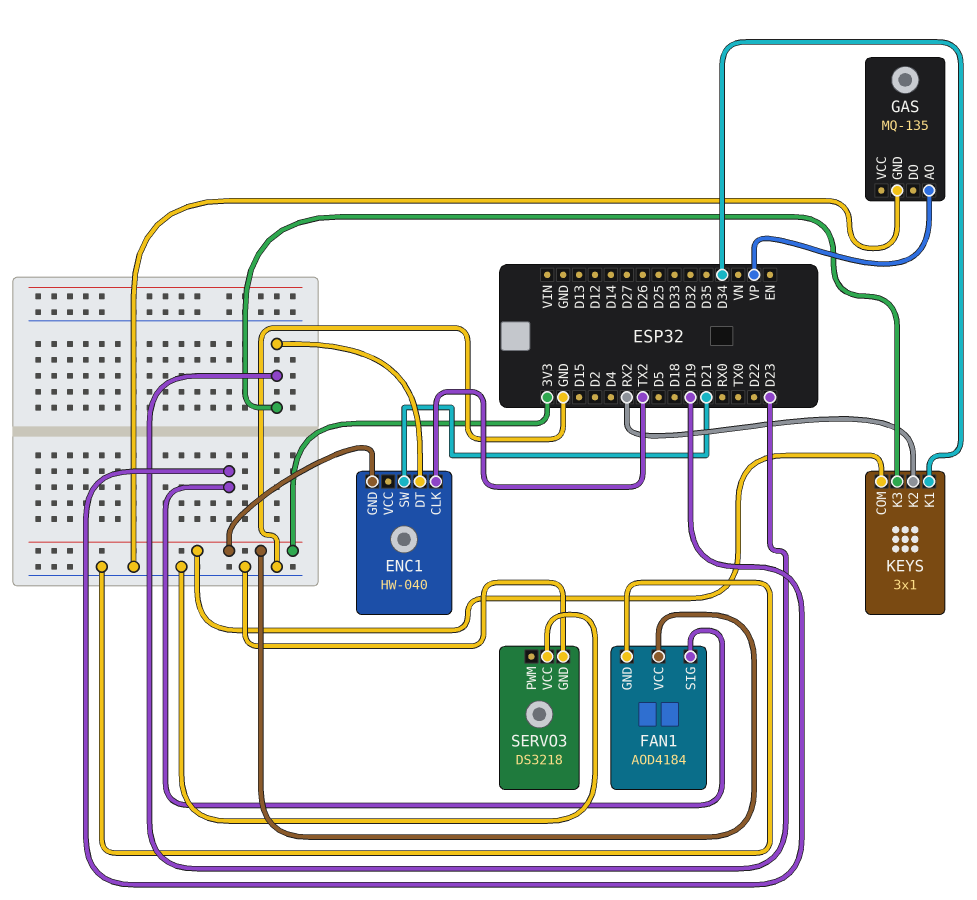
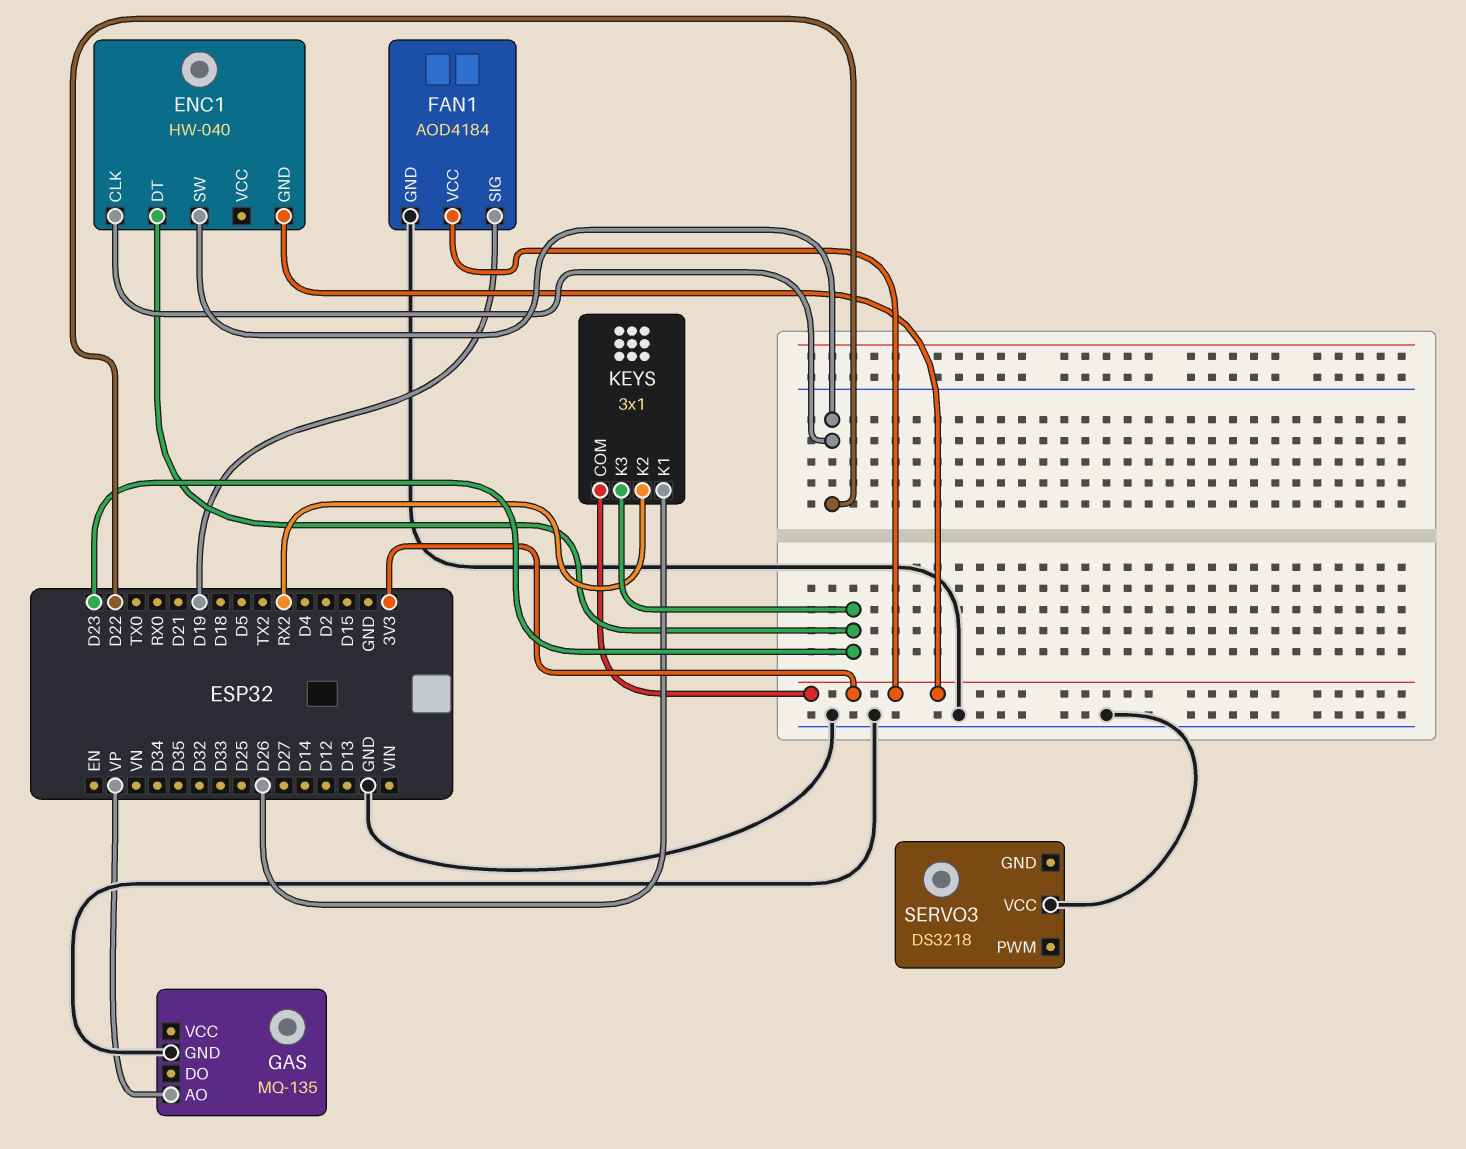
ENC1 pin CLK: TX2 -> D22
ENC1 pin SW: D21 -> D22
KEYS pin K1: D34 -> D26
SERVO3 pin GND: GND -> none

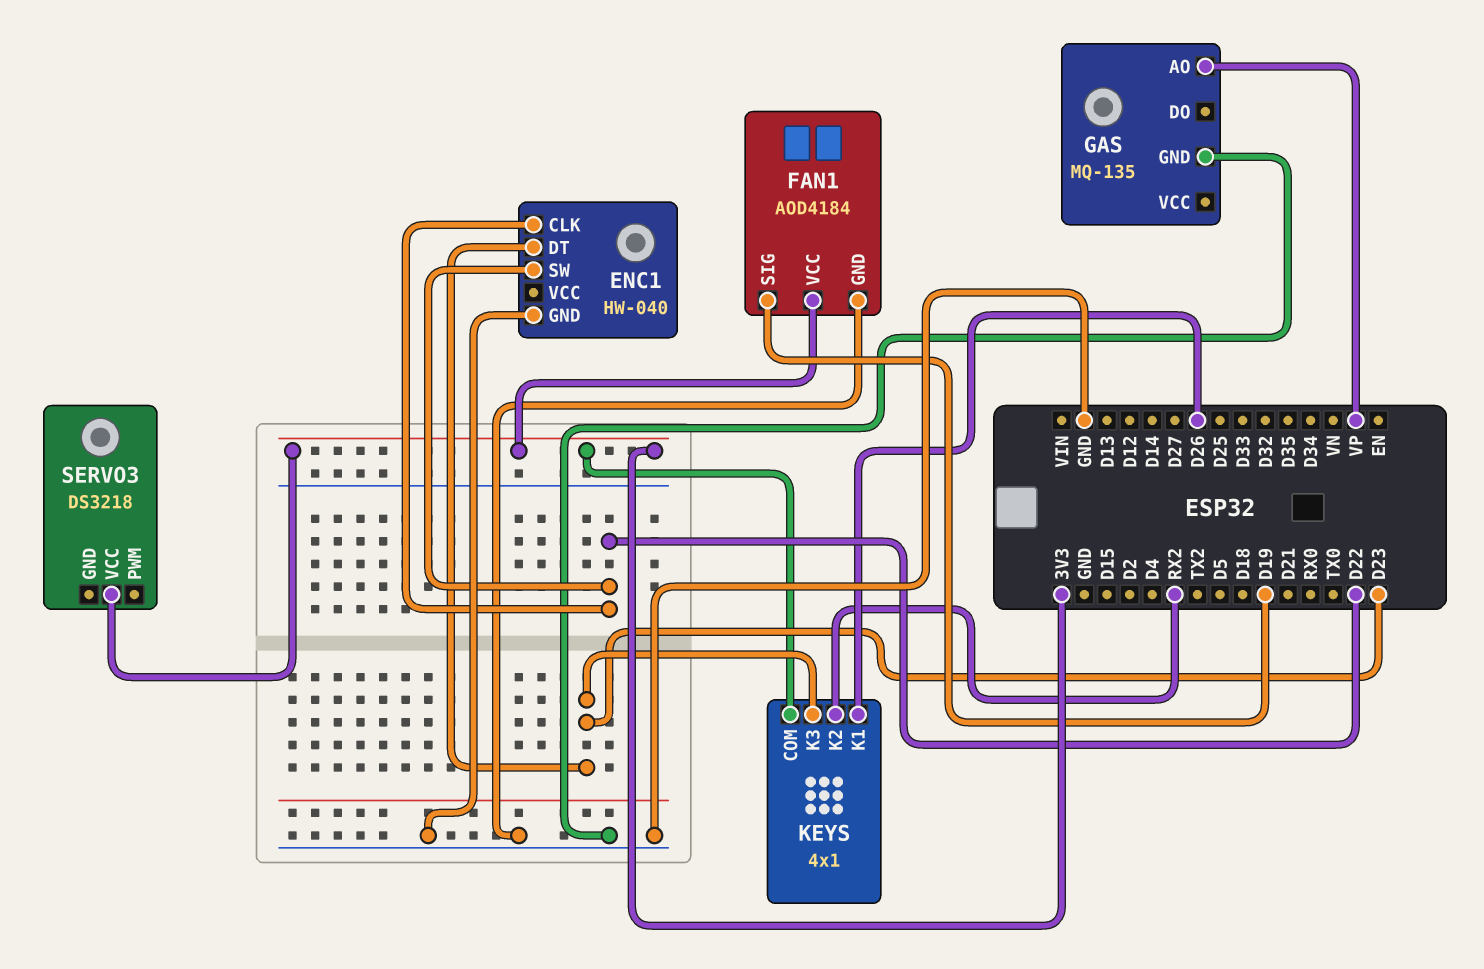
ENC1 pin GND: 3V3 -> GND
KEYS: 3x1 -> 4x1
SERVO3 pin VCC: GND -> 3V3

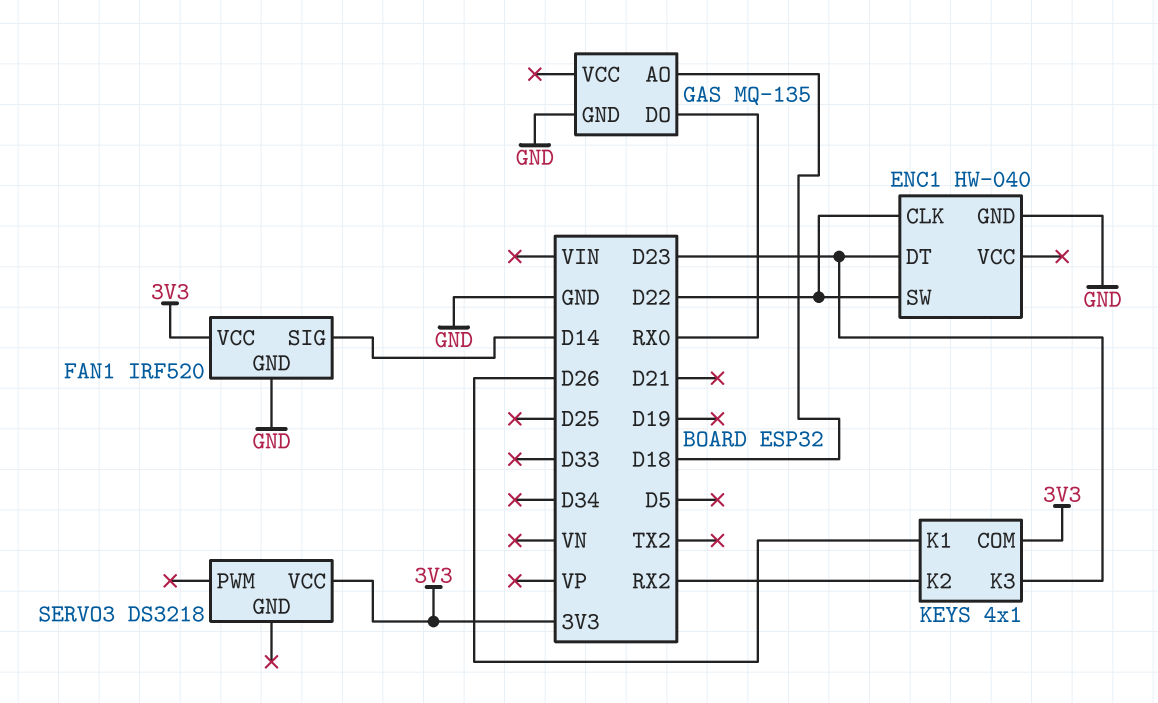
FAN1: AOD4184 -> IRF520
FAN1 pin SIG: D19 -> D14
GAS pin AO: VP -> D18
GAS pin DO: none -> RX0

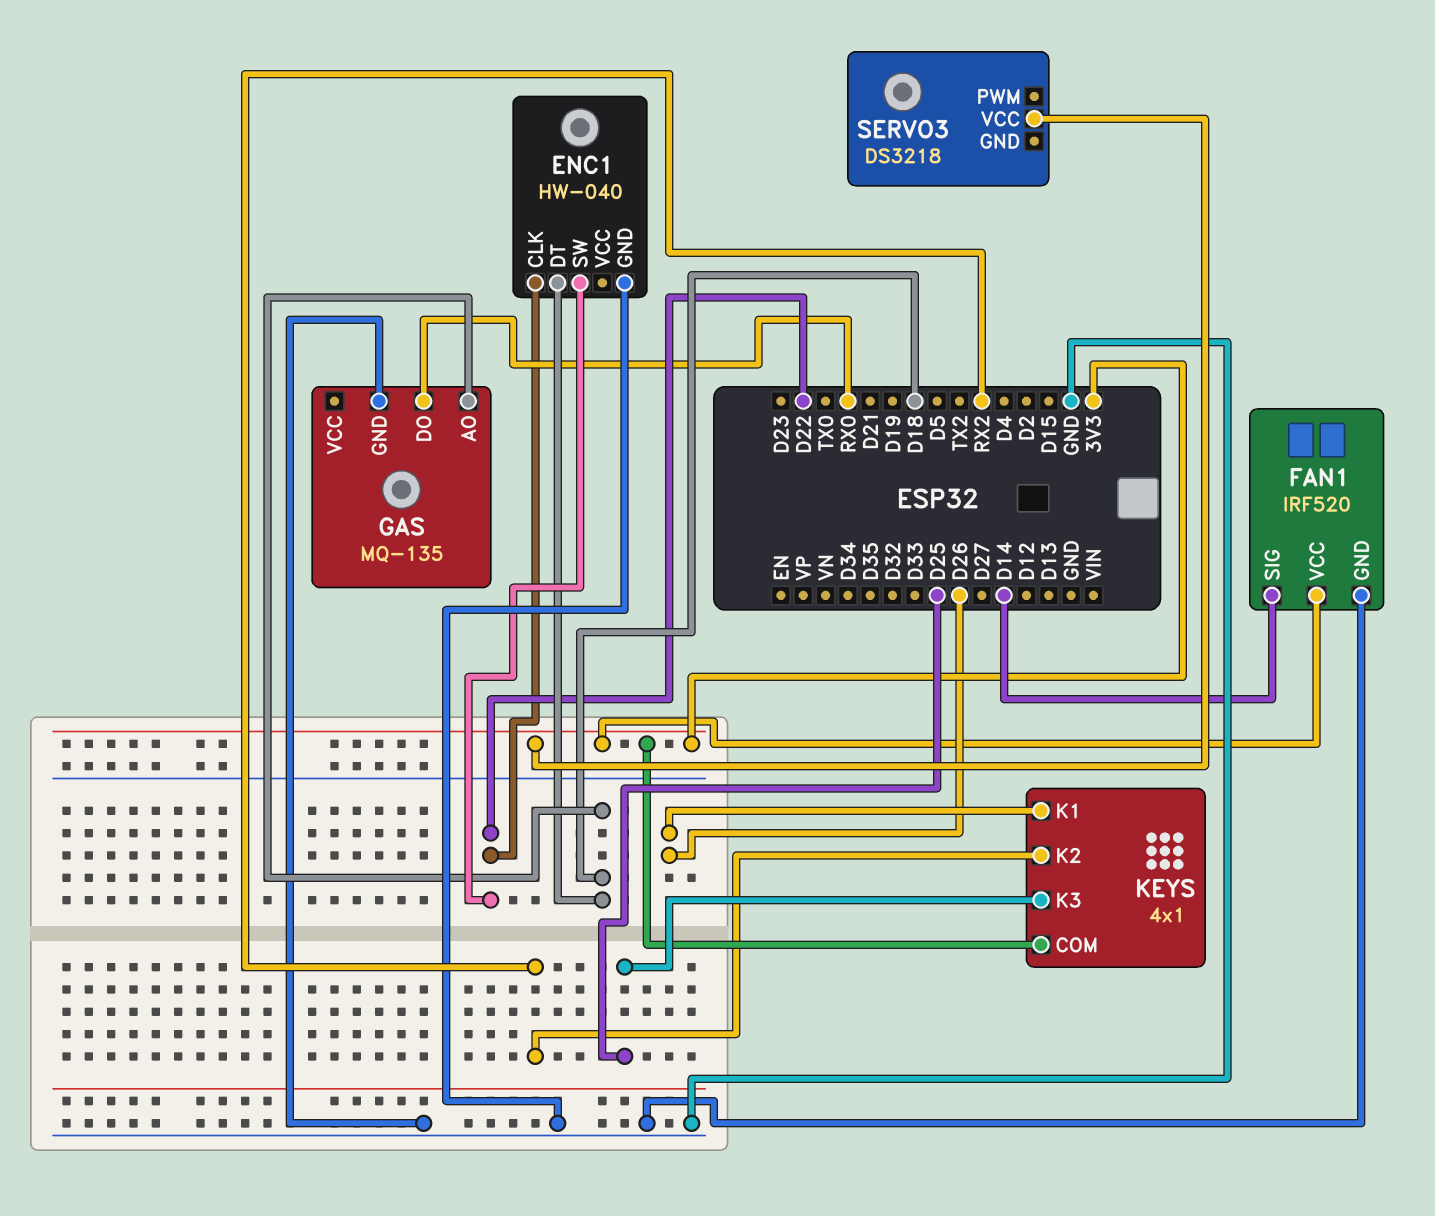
ENC1 pin DT: D23 -> D18
KEYS pin K3: D23 -> D25

